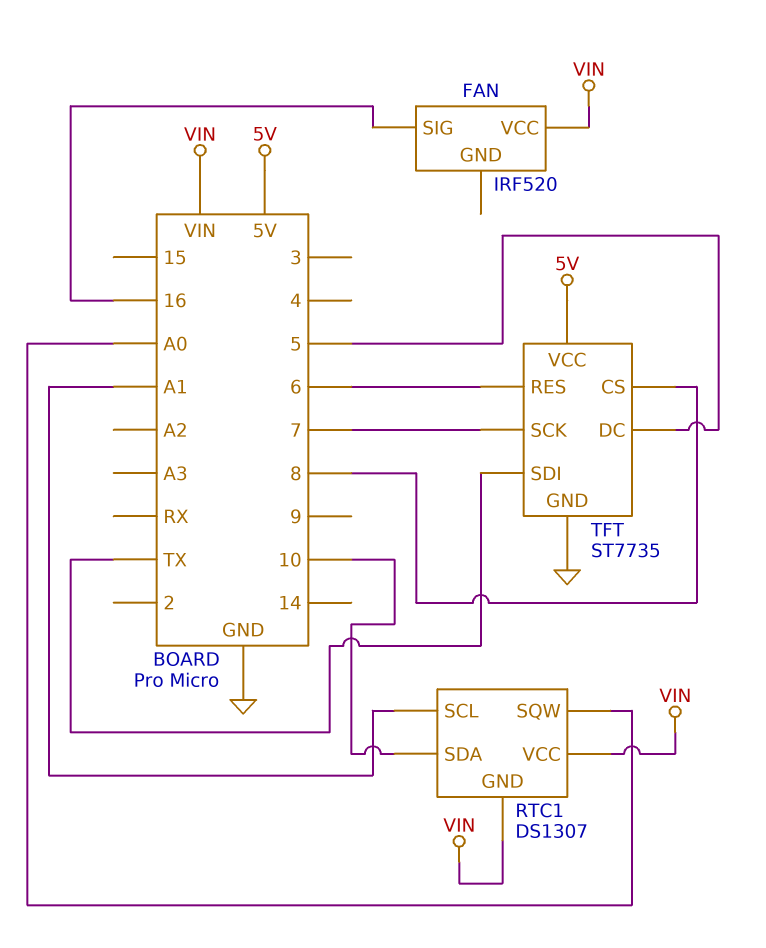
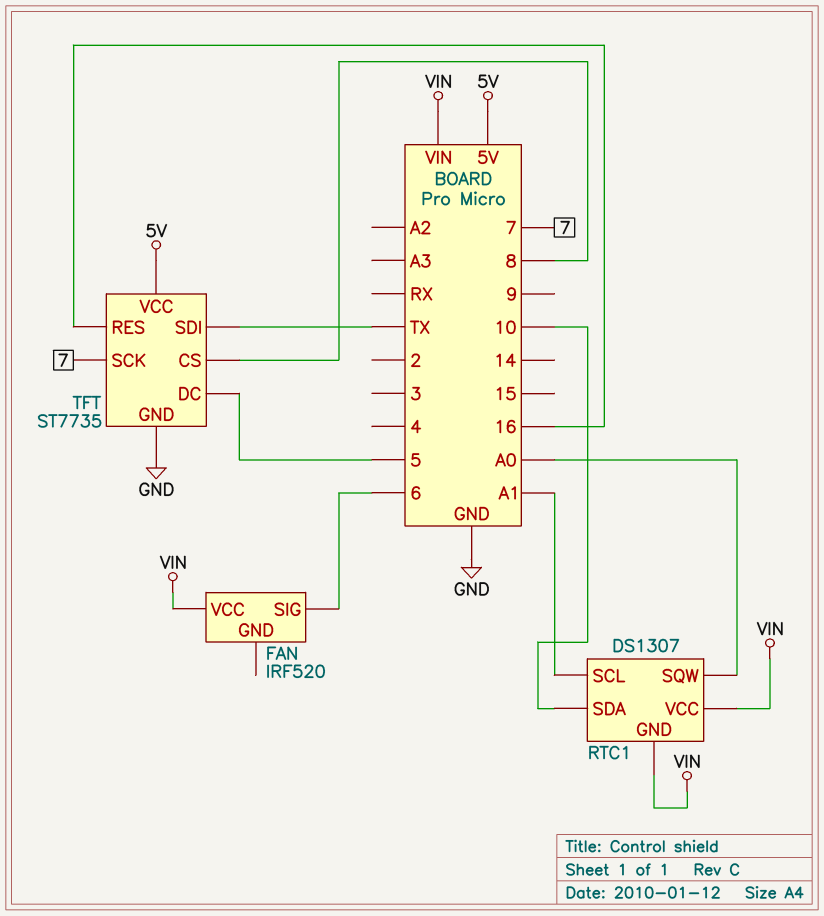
FAN pin SIG: 16 -> 6
TFT pin RES: 6 -> 16

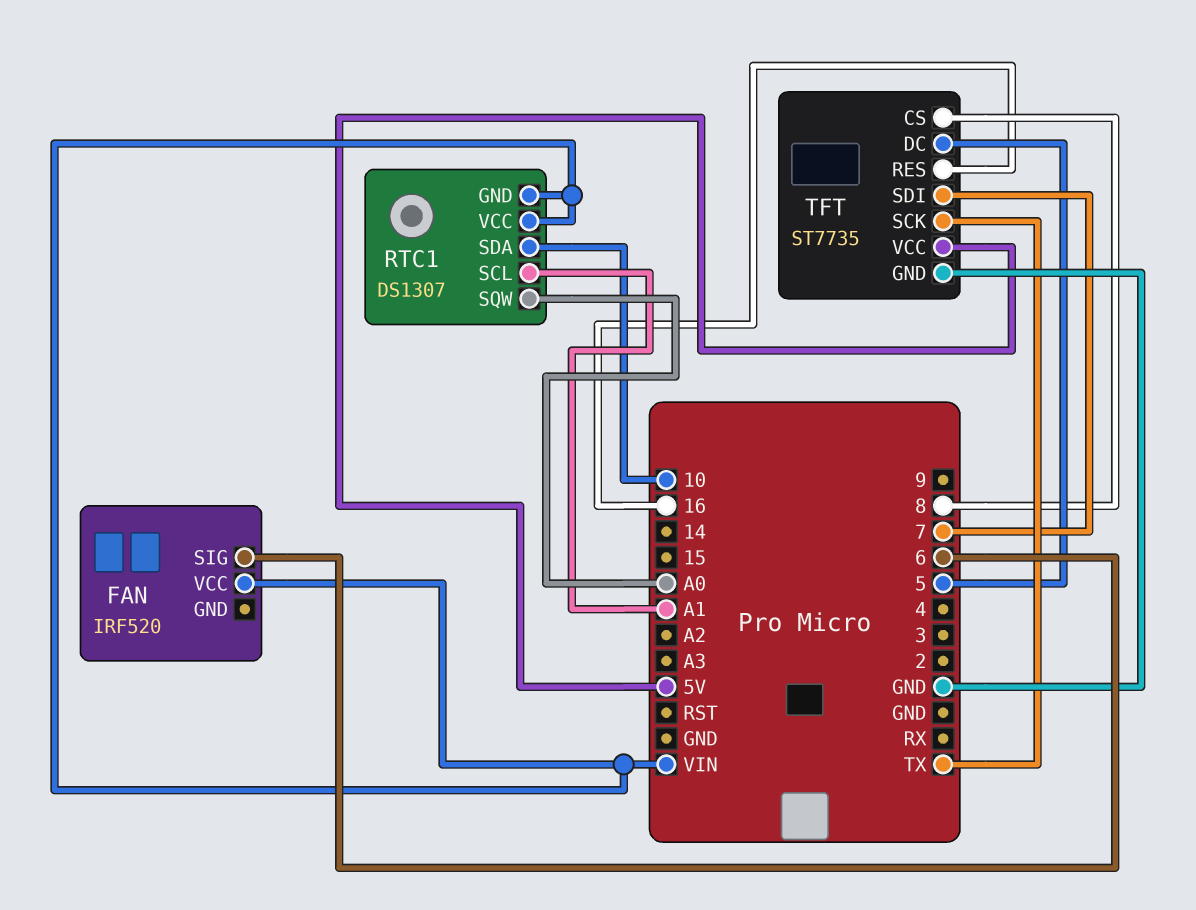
TFT pin SCK: 7 -> TX
TFT pin SDI: TX -> 7

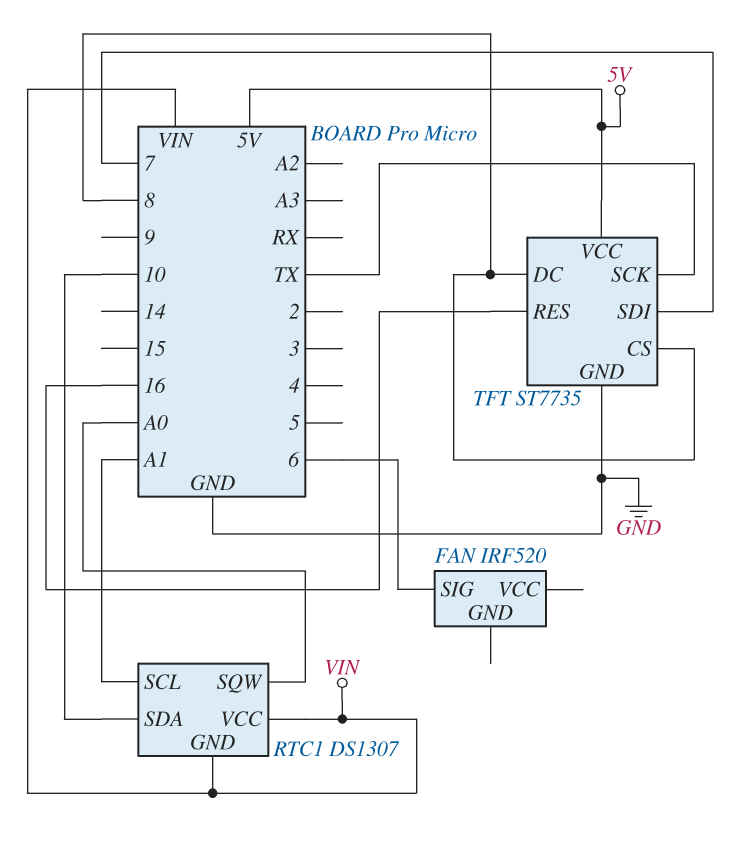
FAN pin VCC: VIN -> none
TFT pin DC: 5 -> 8

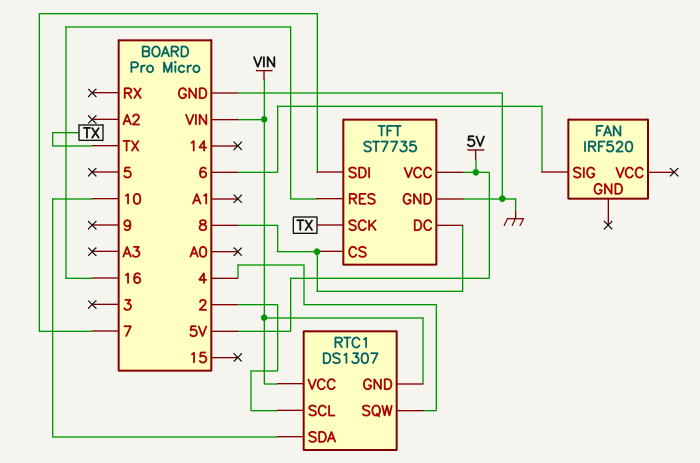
RTC1 pin SCL: A1 -> 2
RTC1 pin SQW: A0 -> 4

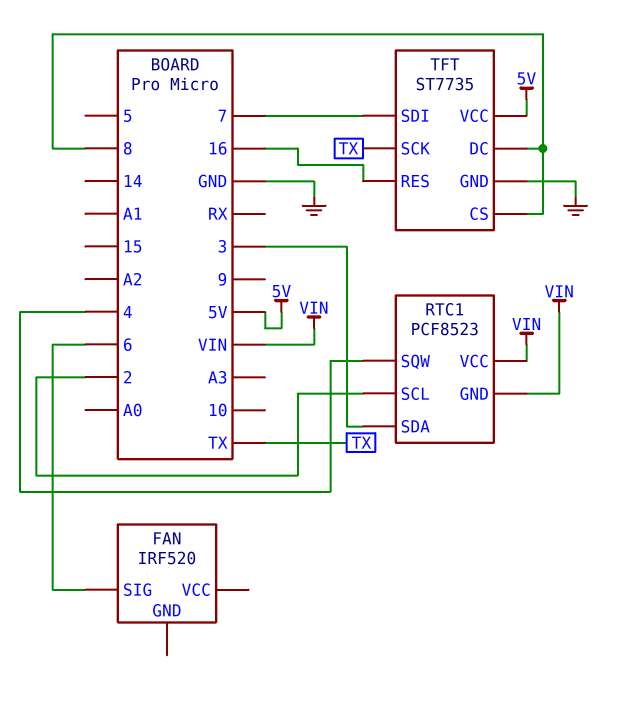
RTC1: DS1307 -> PCF8523
RTC1 pin SDA: 10 -> 3

